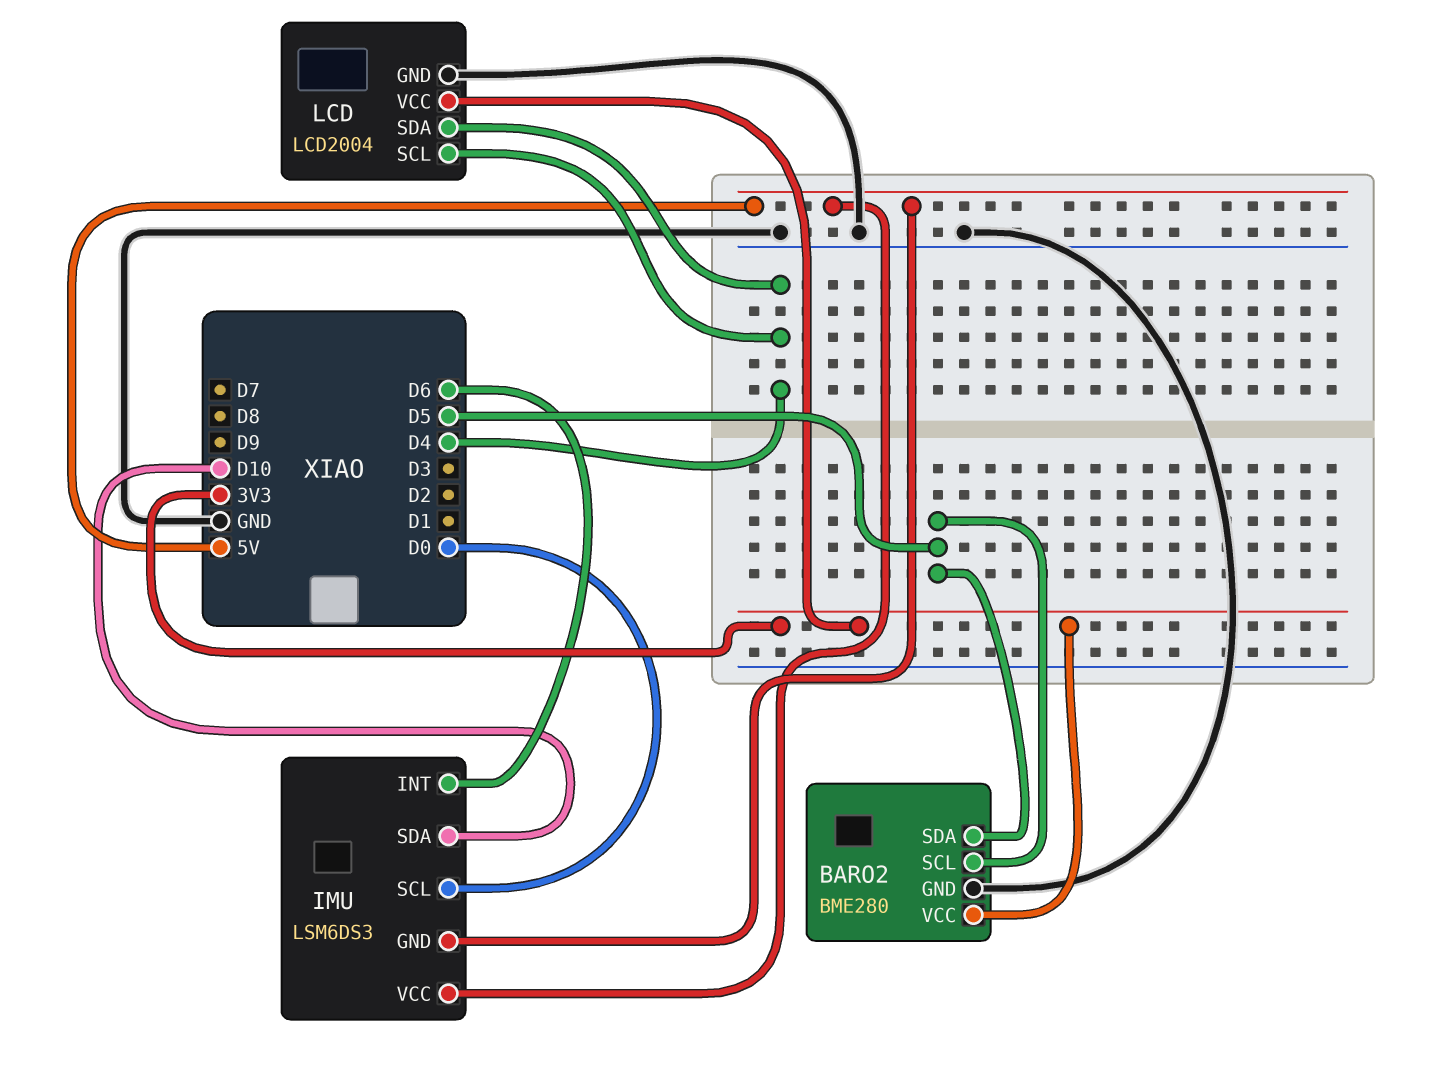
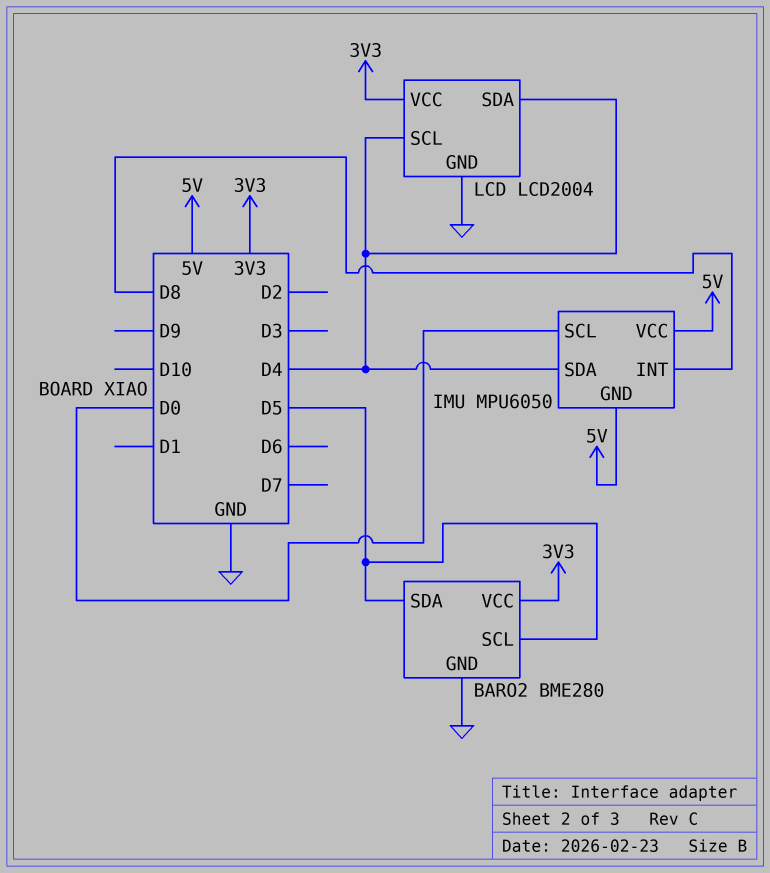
IMU: LSM6DS3 -> MPU6050
IMU pin INT: D6 -> D8
IMU pin SDA: D10 -> D4

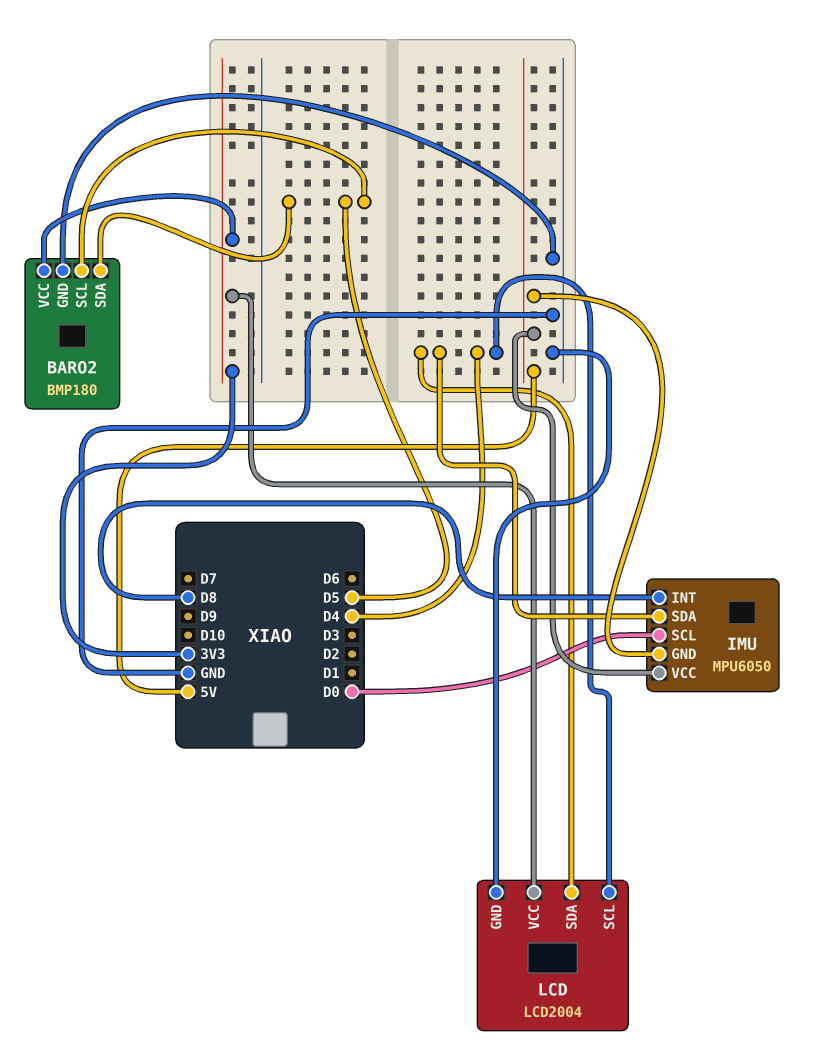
BARO2: BME280 -> BMP180

